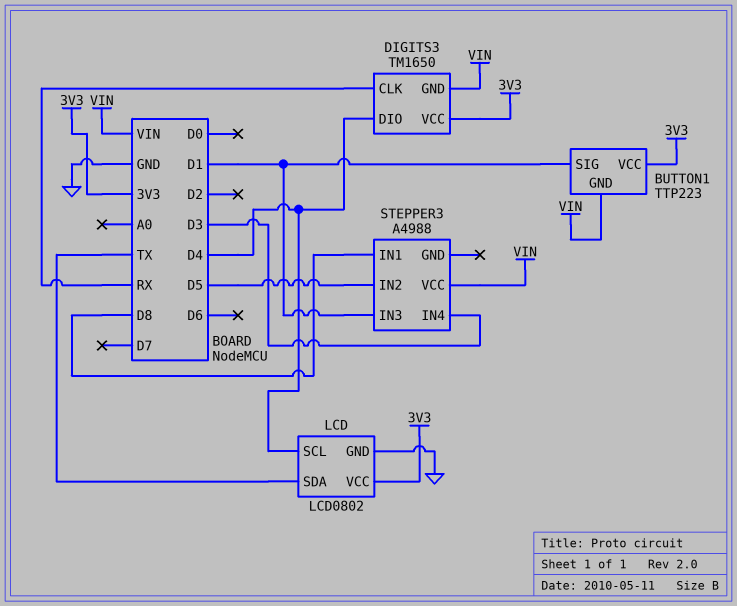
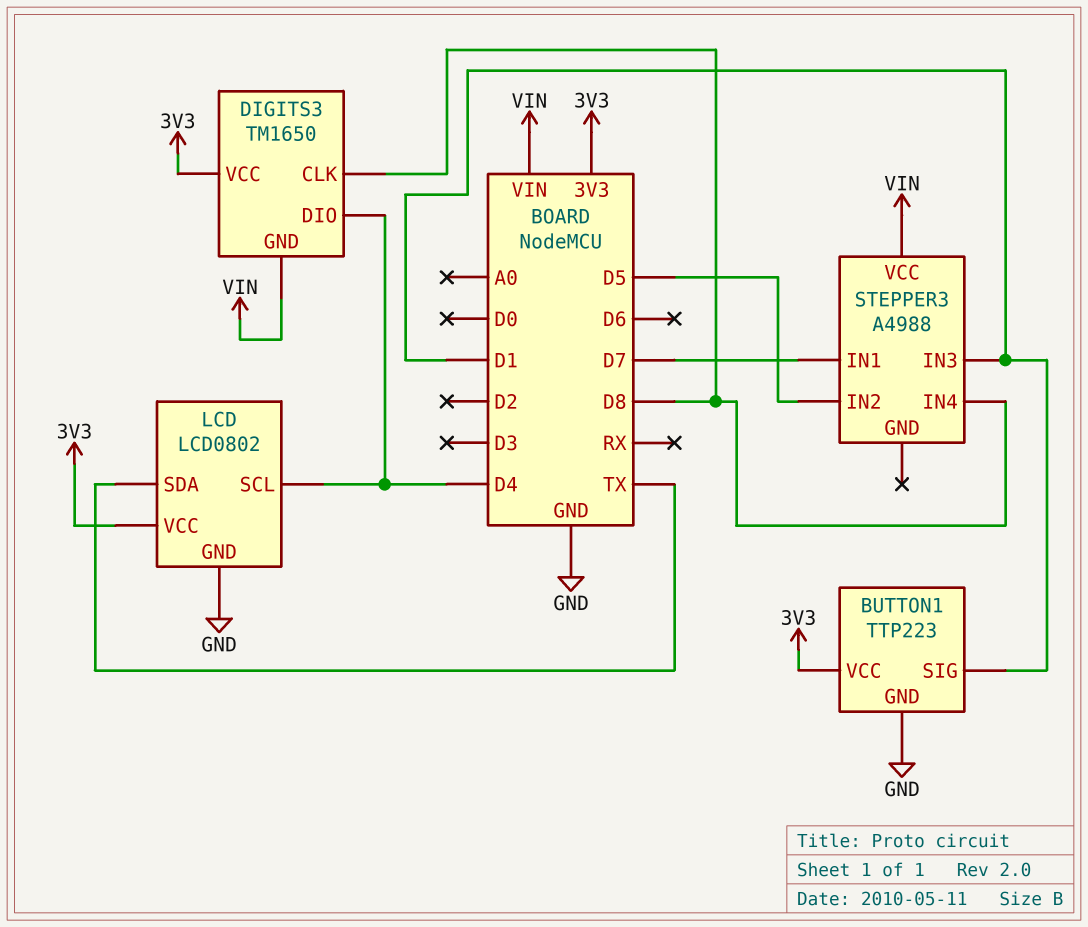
BUTTON1 pin GND: VIN -> GND
DIGITS3 pin CLK: RX -> D8
STEPPER3 pin IN1: D8 -> D7
STEPPER3 pin IN4: D3 -> D8

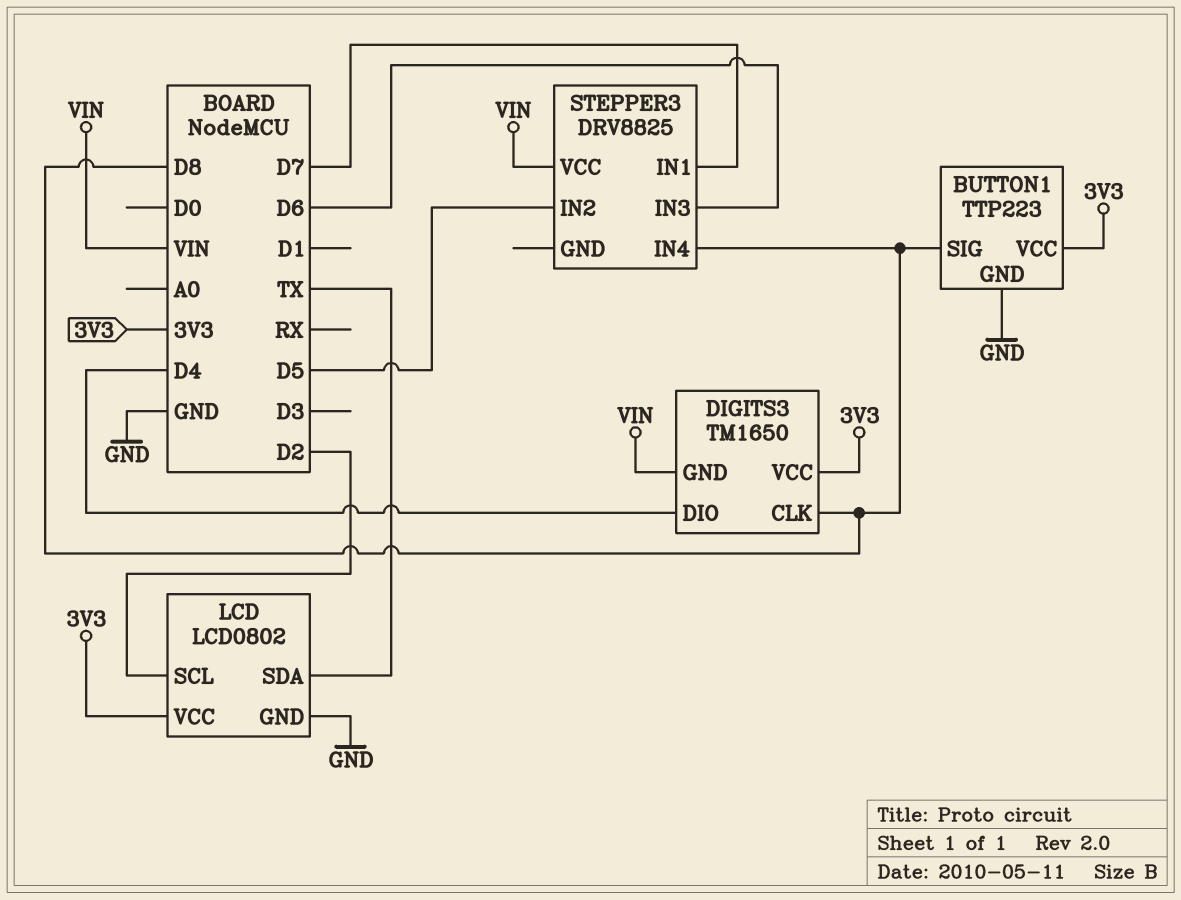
BUTTON1 pin SIG: D1 -> D8
LCD pin SCL: D4 -> D2
STEPPER3: A4988 -> DRV8825
STEPPER3 pin IN3: D1 -> D6

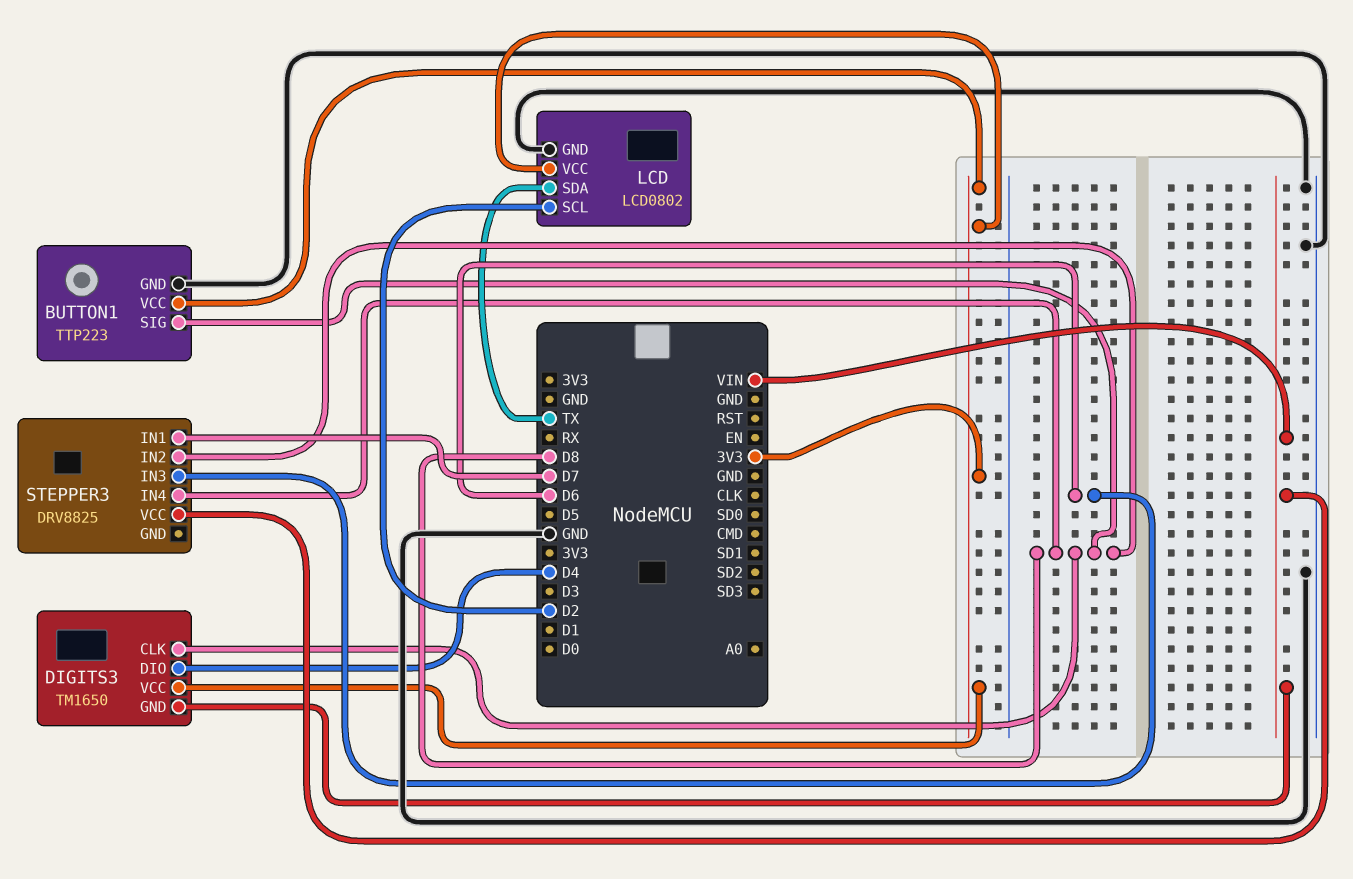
STEPPER3 pin IN2: D5 -> D8

